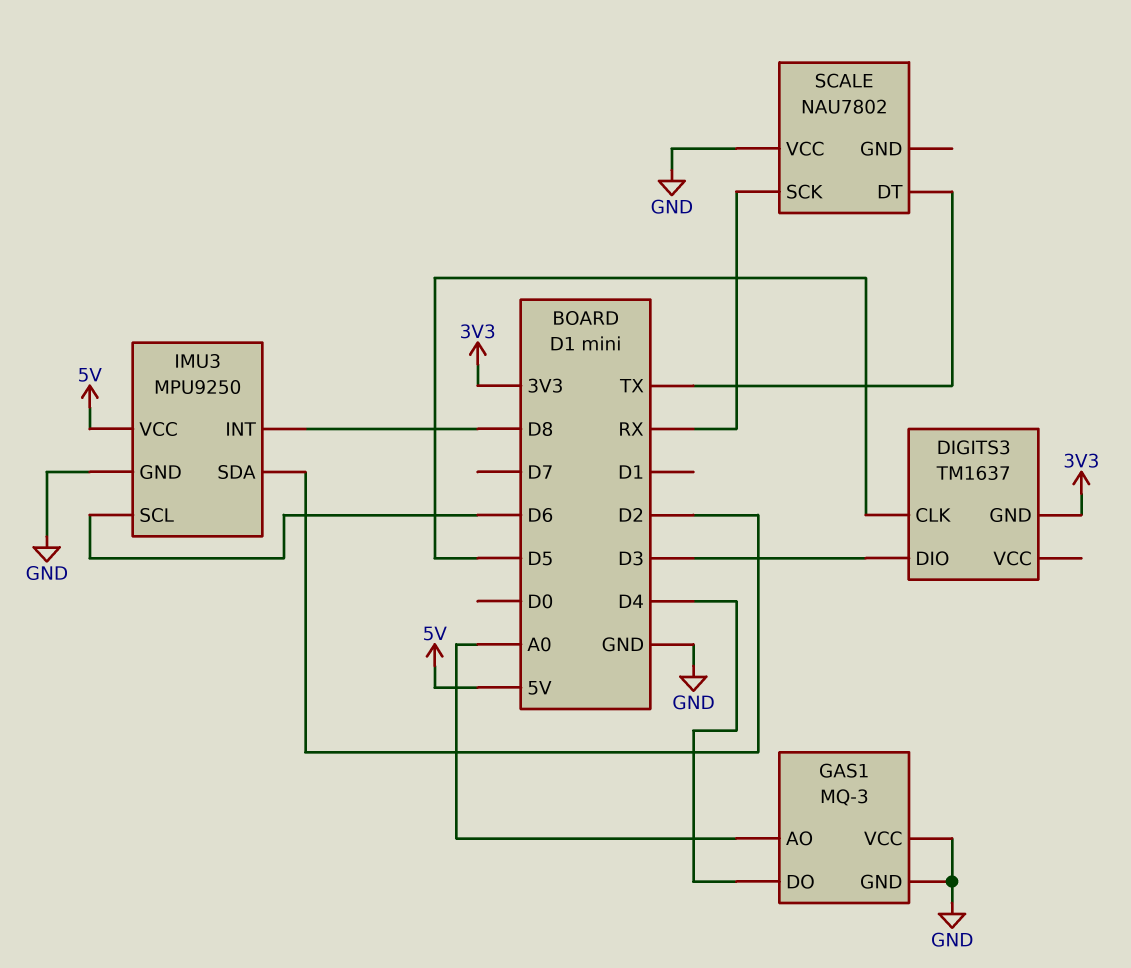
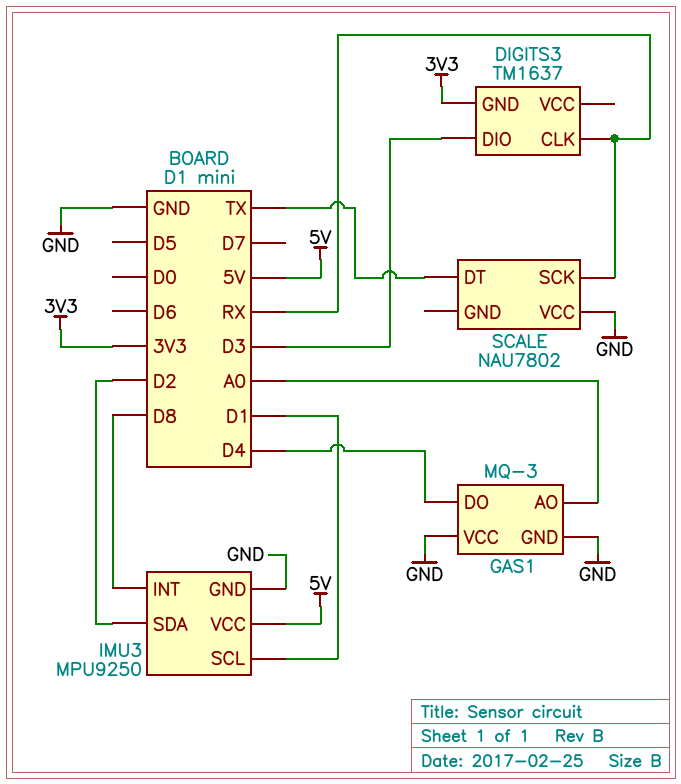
DIGITS3 pin CLK: D5 -> RX
IMU3 pin SCL: D6 -> D1

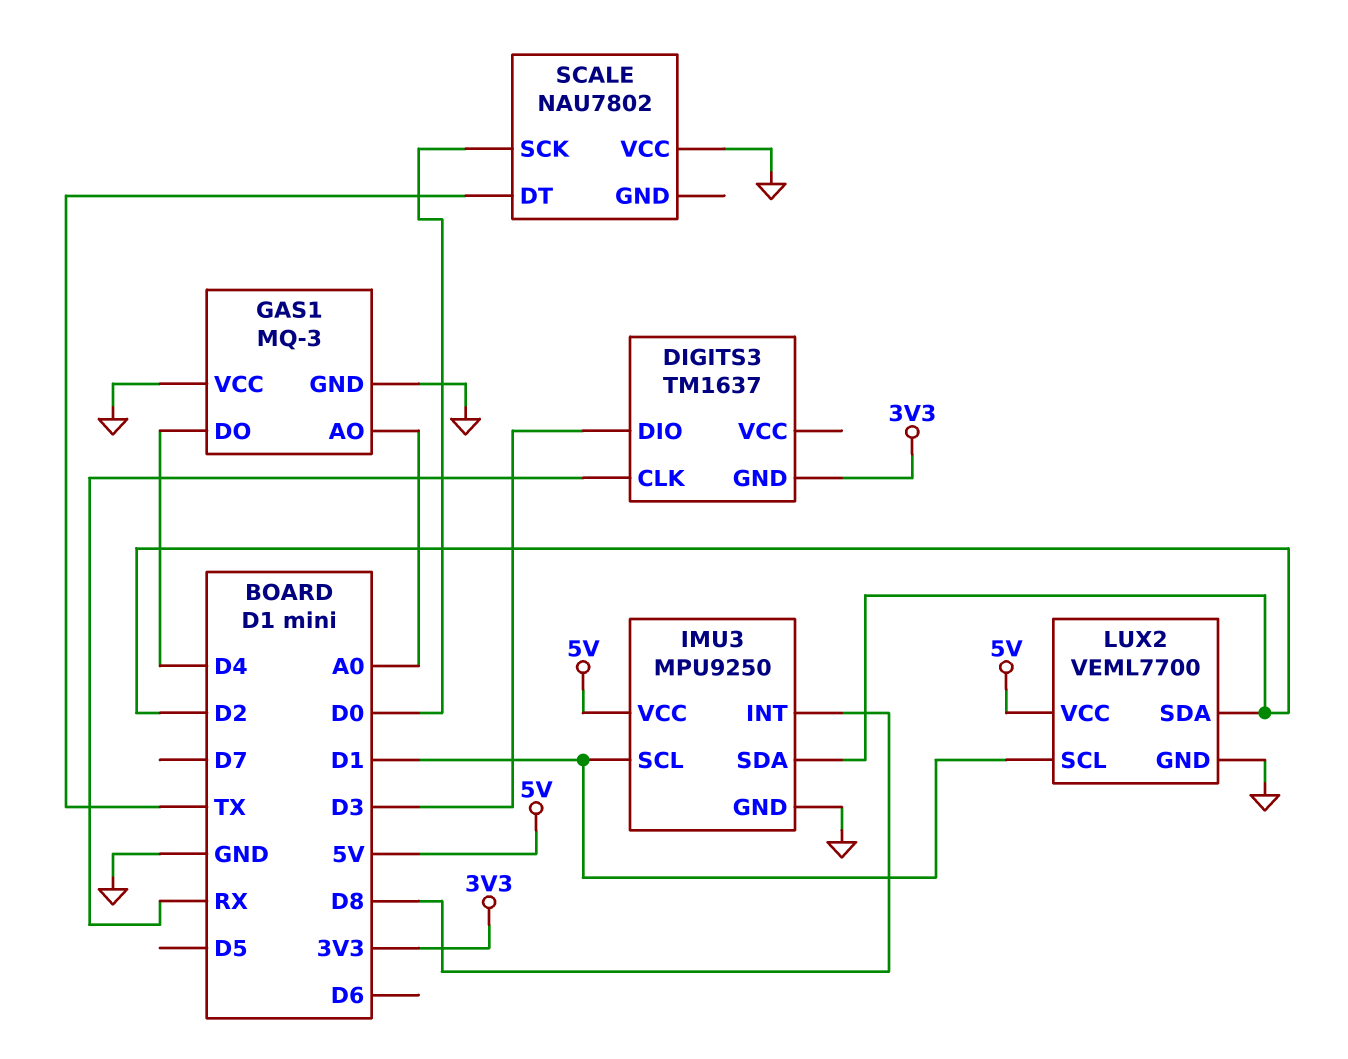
LUX2: none -> VEML7700
LUX2 pin GND: none -> GND
LUX2 pin SCL: none -> D1
LUX2 pin SDA: none -> D2
LUX2 pin VCC: none -> 5V
SCALE pin SCK: RX -> D0

